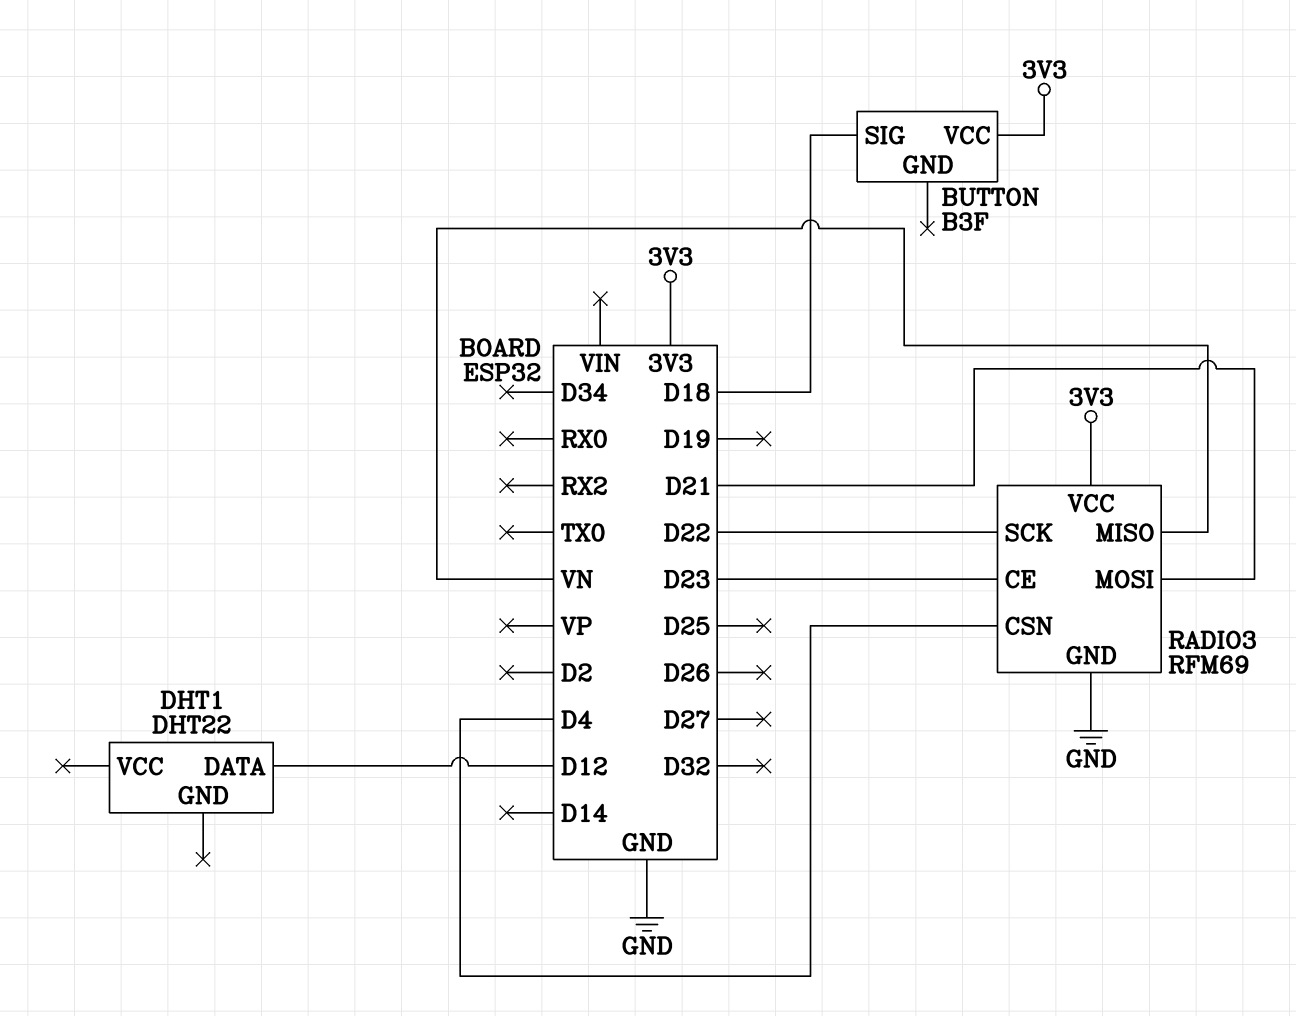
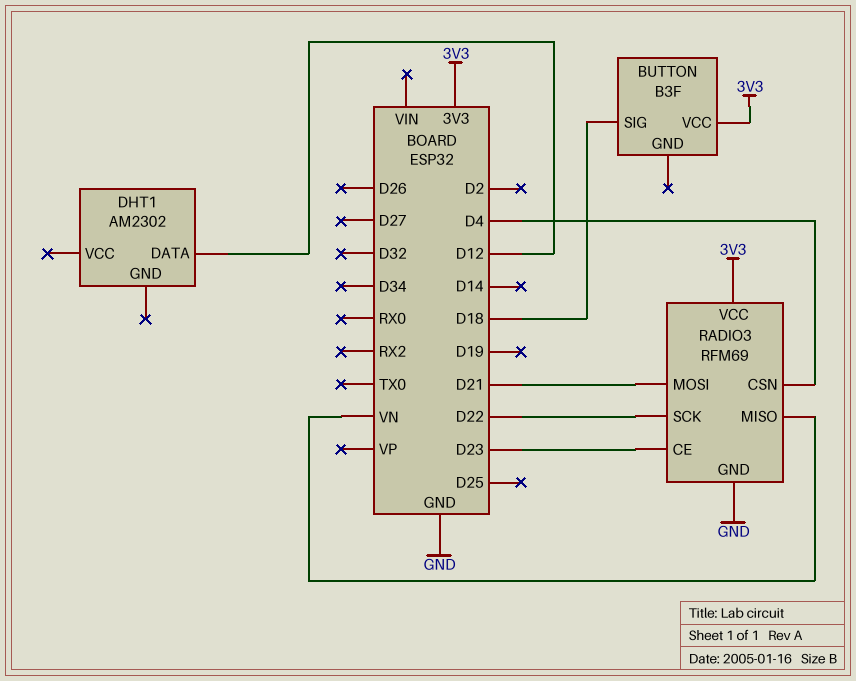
DHT1: DHT22 -> AM2302

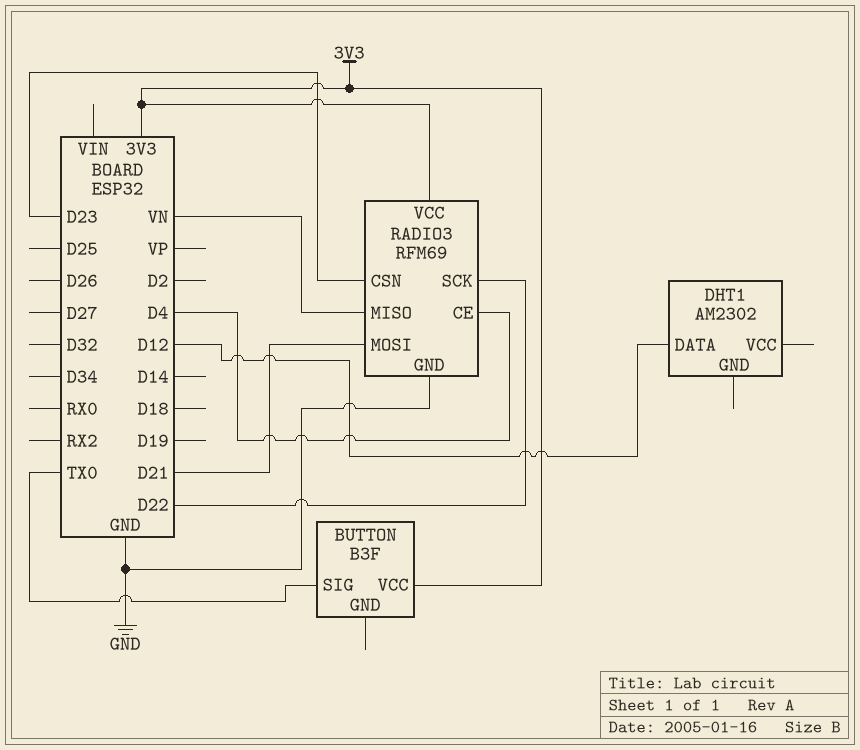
BUTTON pin SIG: D18 -> TX0
RADIO3 pin CE: D23 -> D4
RADIO3 pin CSN: D4 -> D23

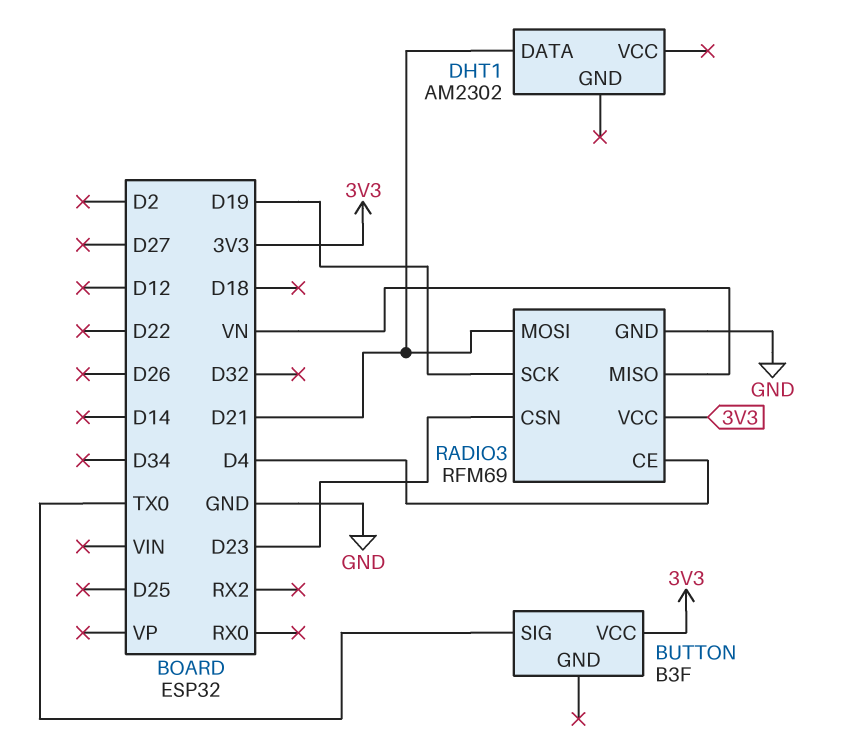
DHT1 pin DATA: D12 -> D21
RADIO3 pin SCK: D22 -> D19

